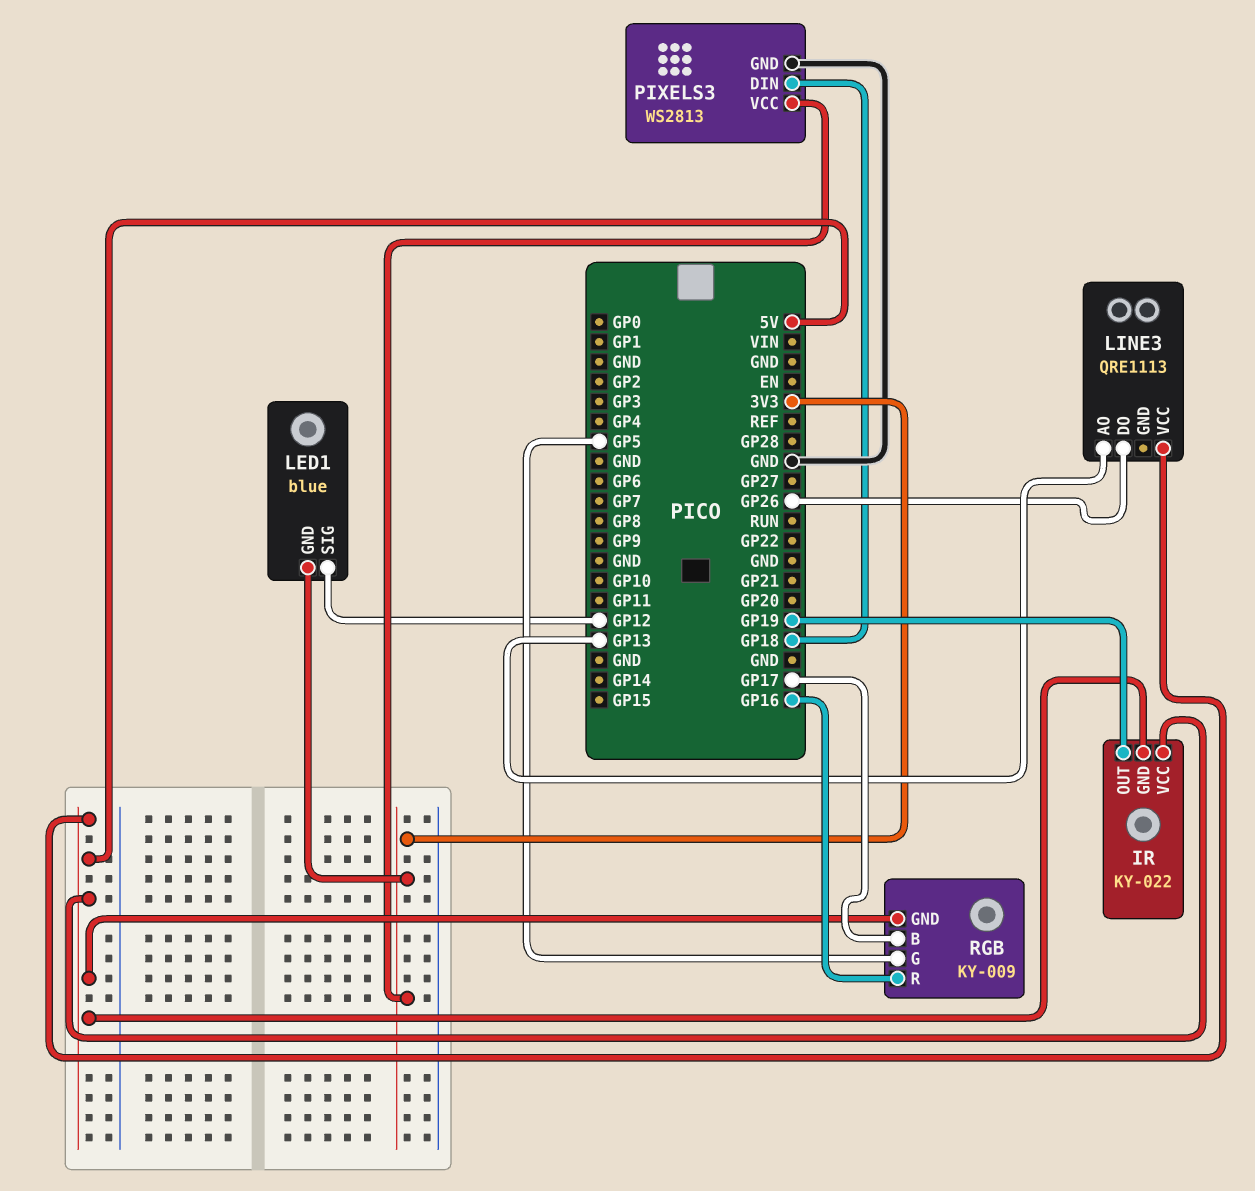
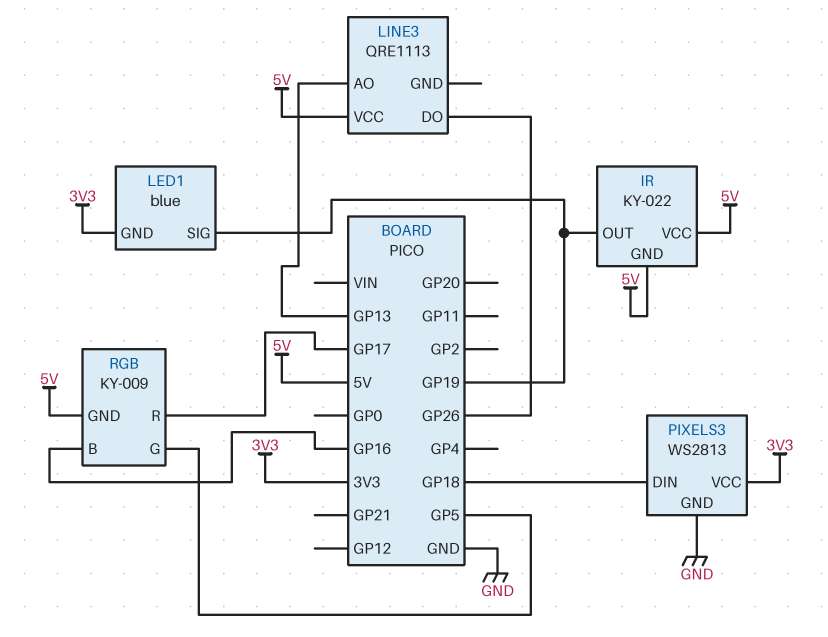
LED1 pin SIG: GP12 -> GP19
RGB pin B: GP17 -> GP16
RGB pin R: GP16 -> GP17

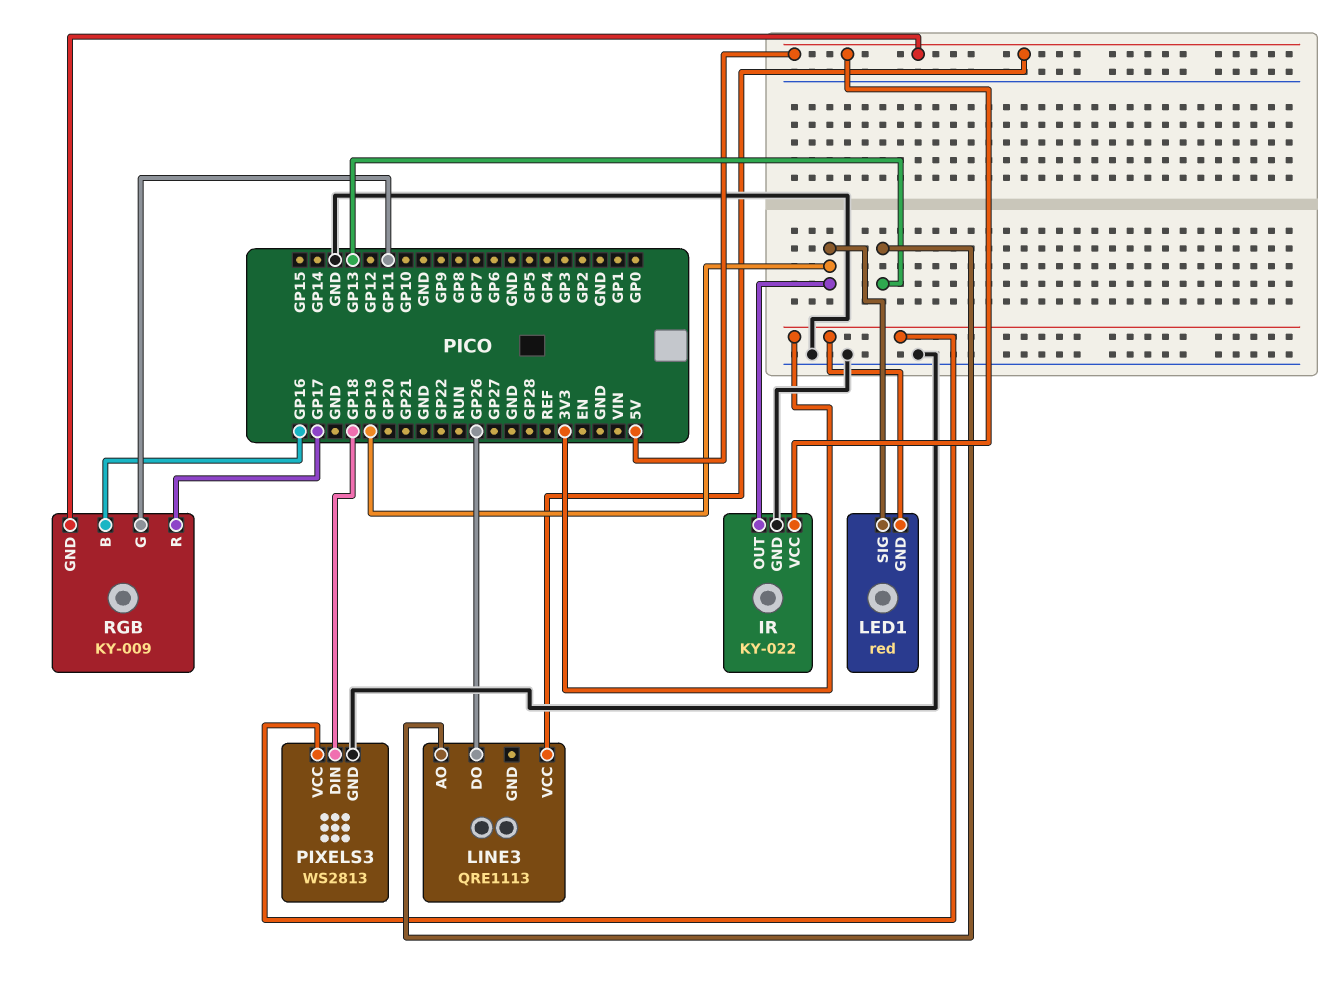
IR pin GND: 5V -> GND
LED1: blue -> red
RGB pin G: GP5 -> GP11

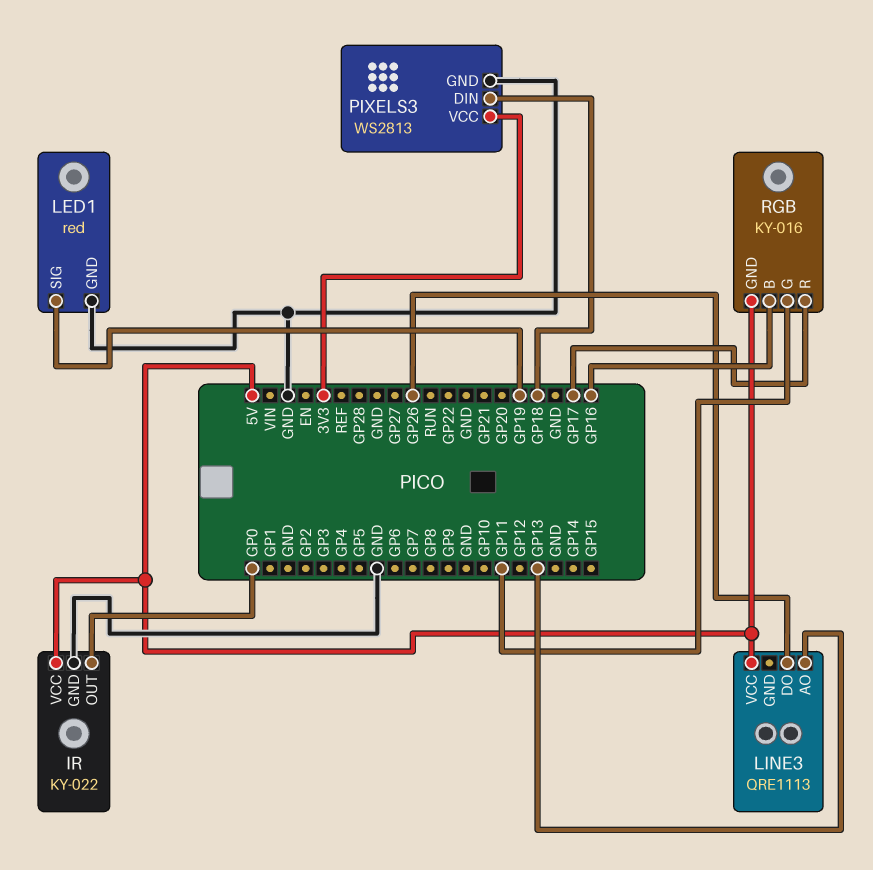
IR pin OUT: GP19 -> GP0
LED1 pin GND: 3V3 -> GND
RGB: KY-009 -> KY-016

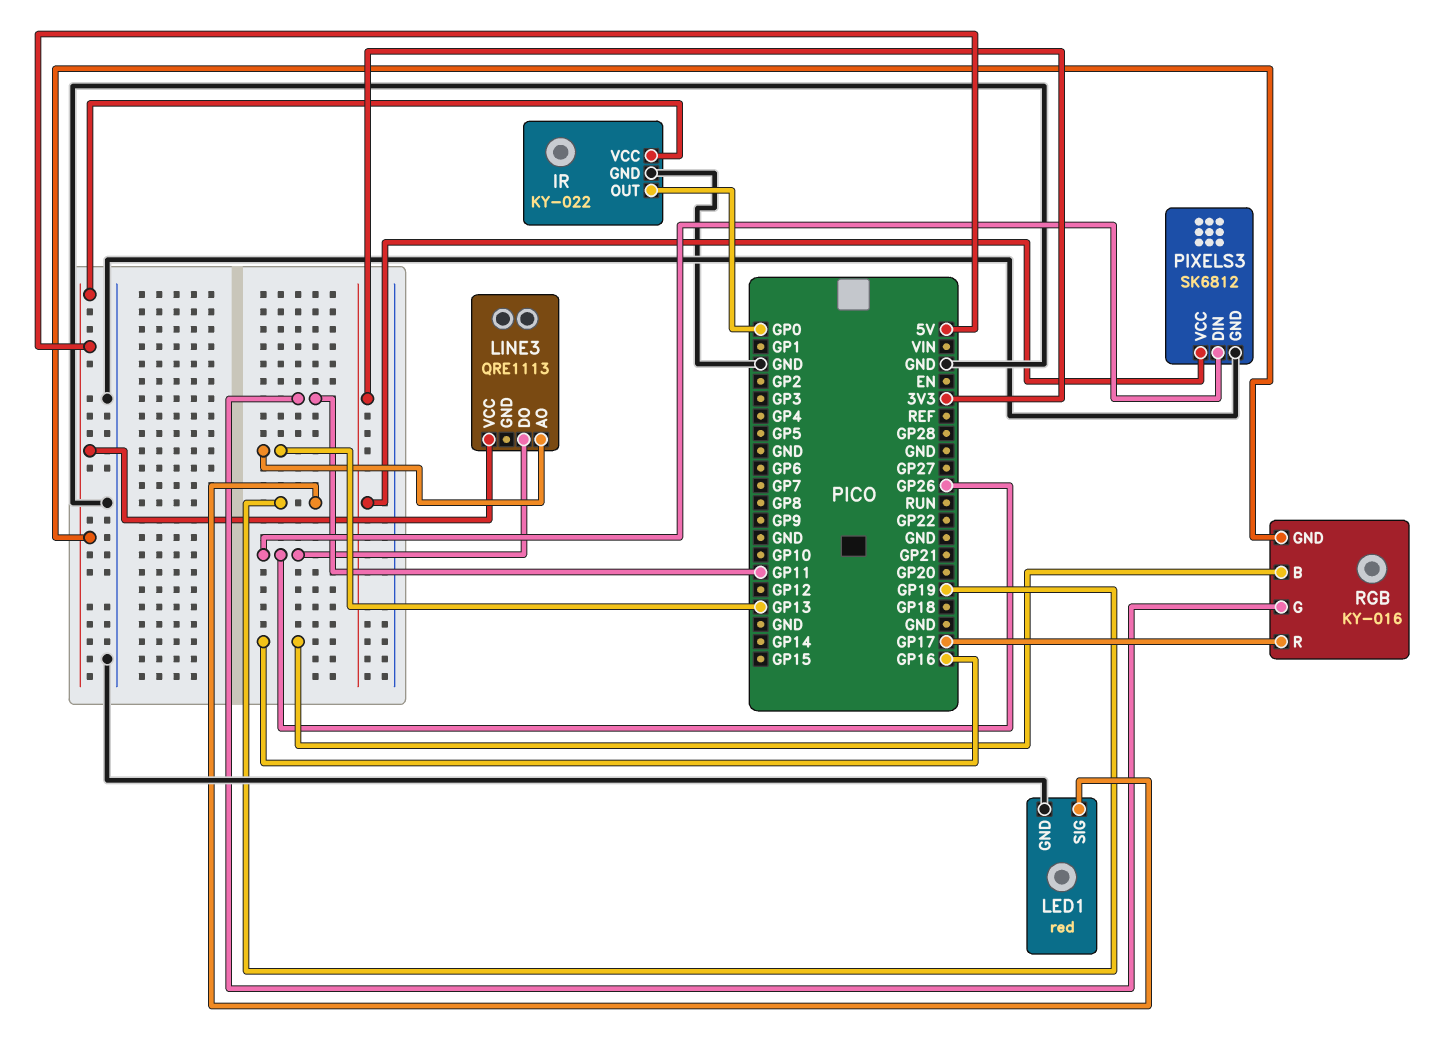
PIXELS3: WS2813 -> SK6812
PIXELS3 pin DIN: GP18 -> GP26

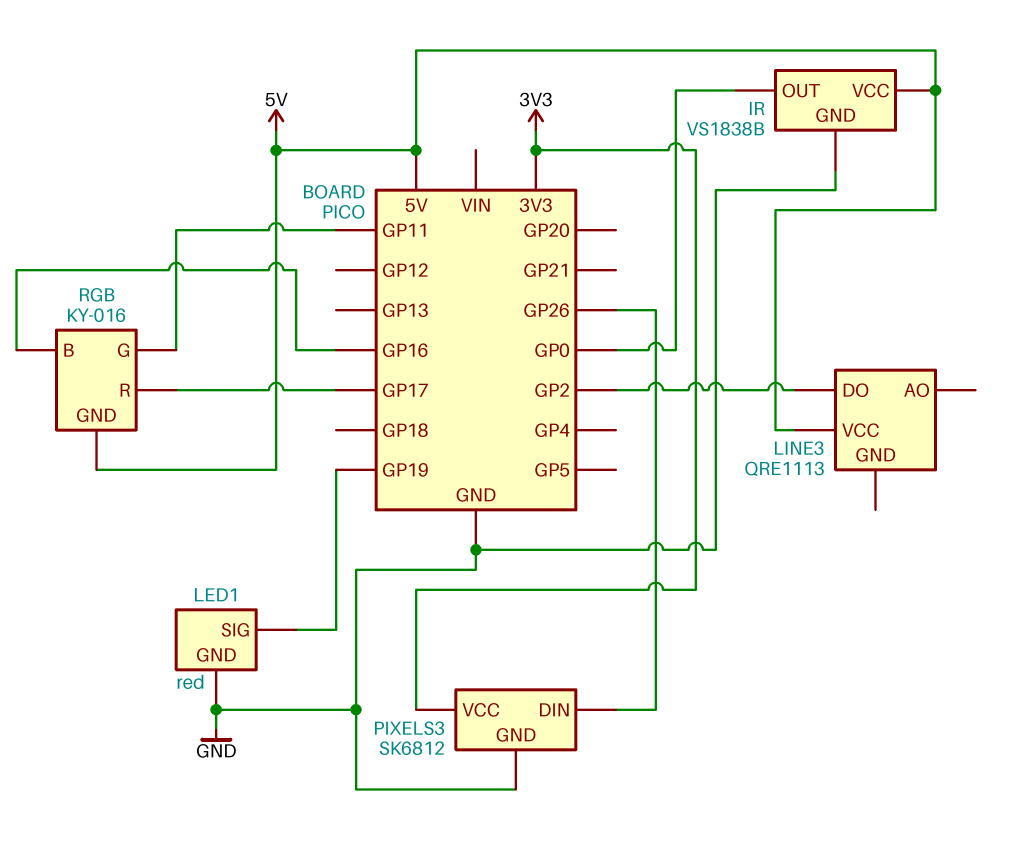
IR: KY-022 -> VS1838B
LINE3 pin AO: GP13 -> none
LINE3 pin DO: GP26 -> GP2

